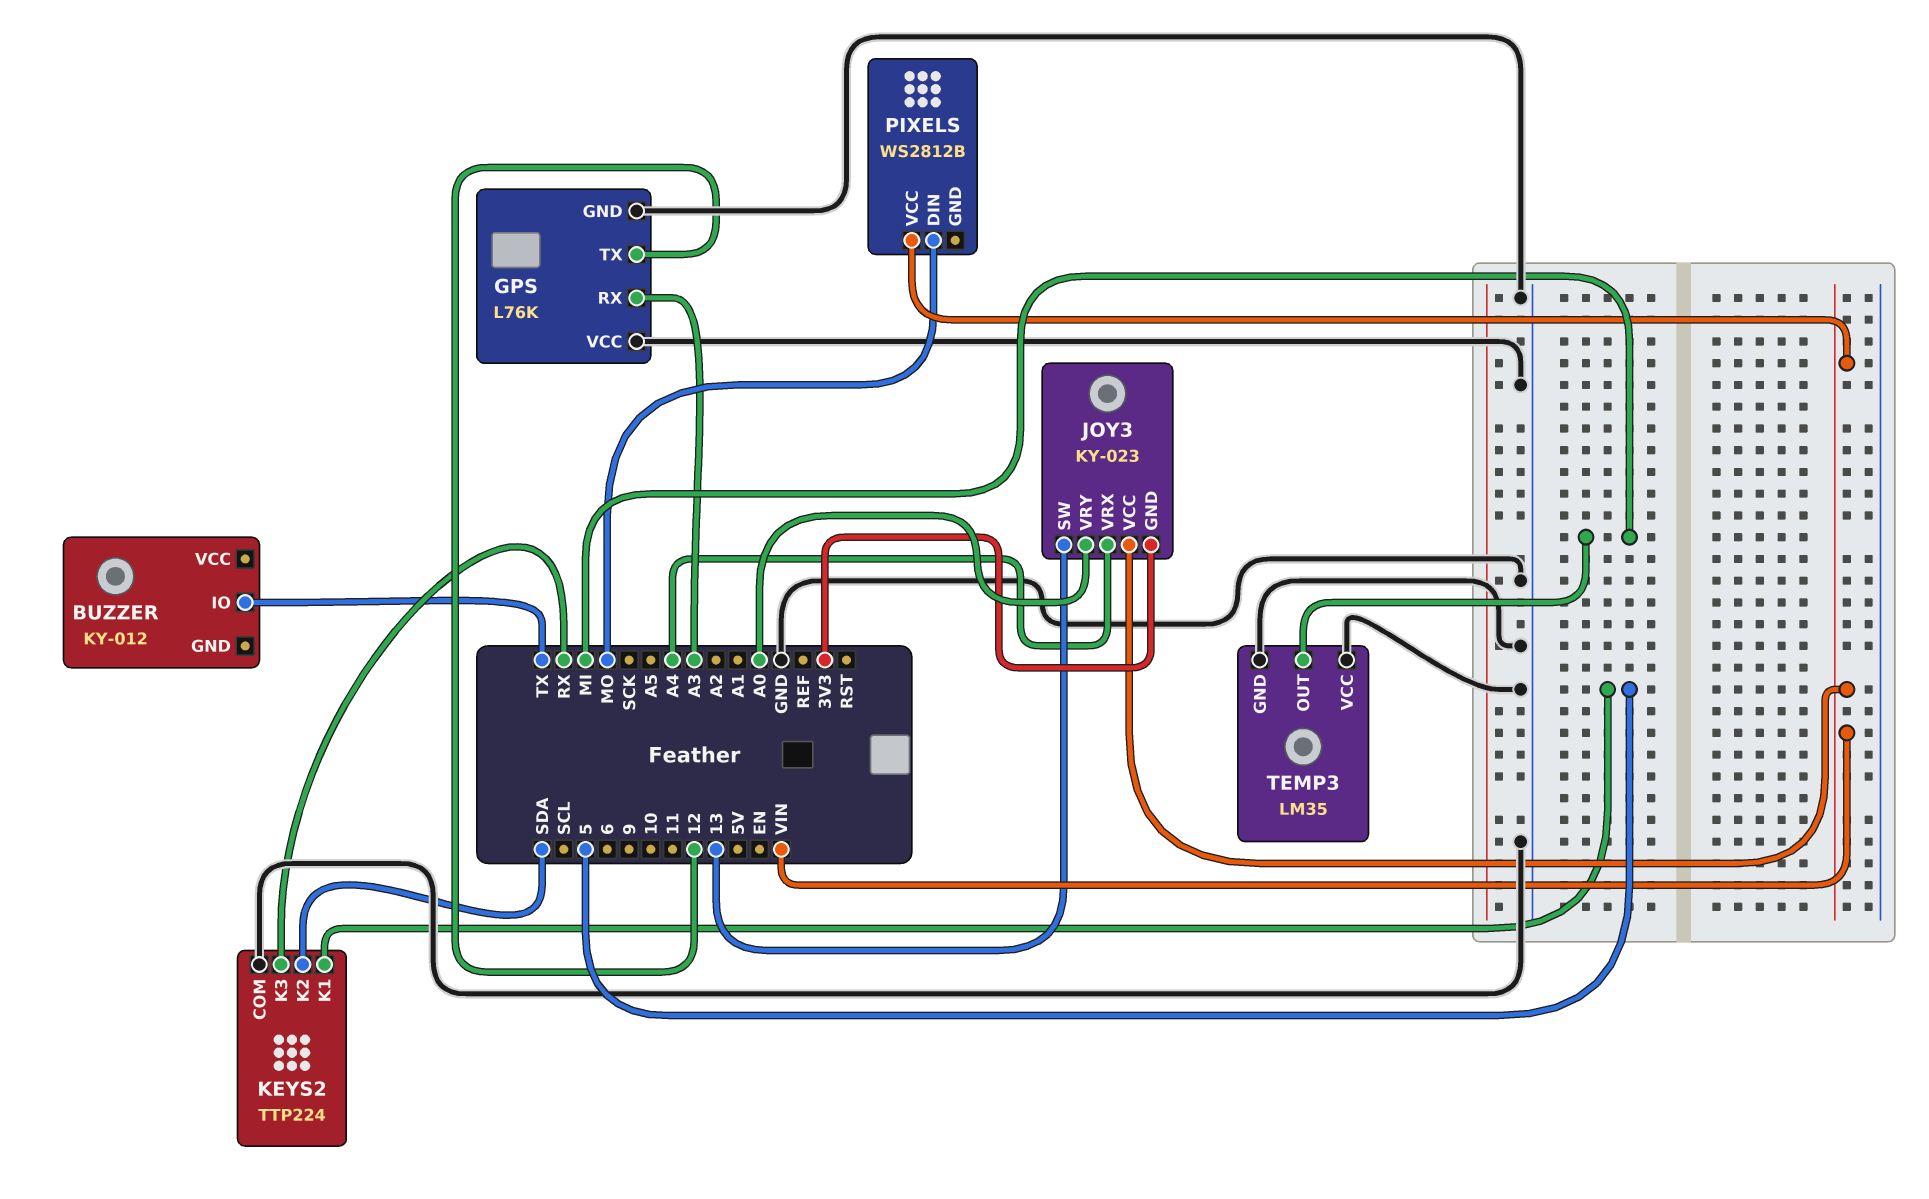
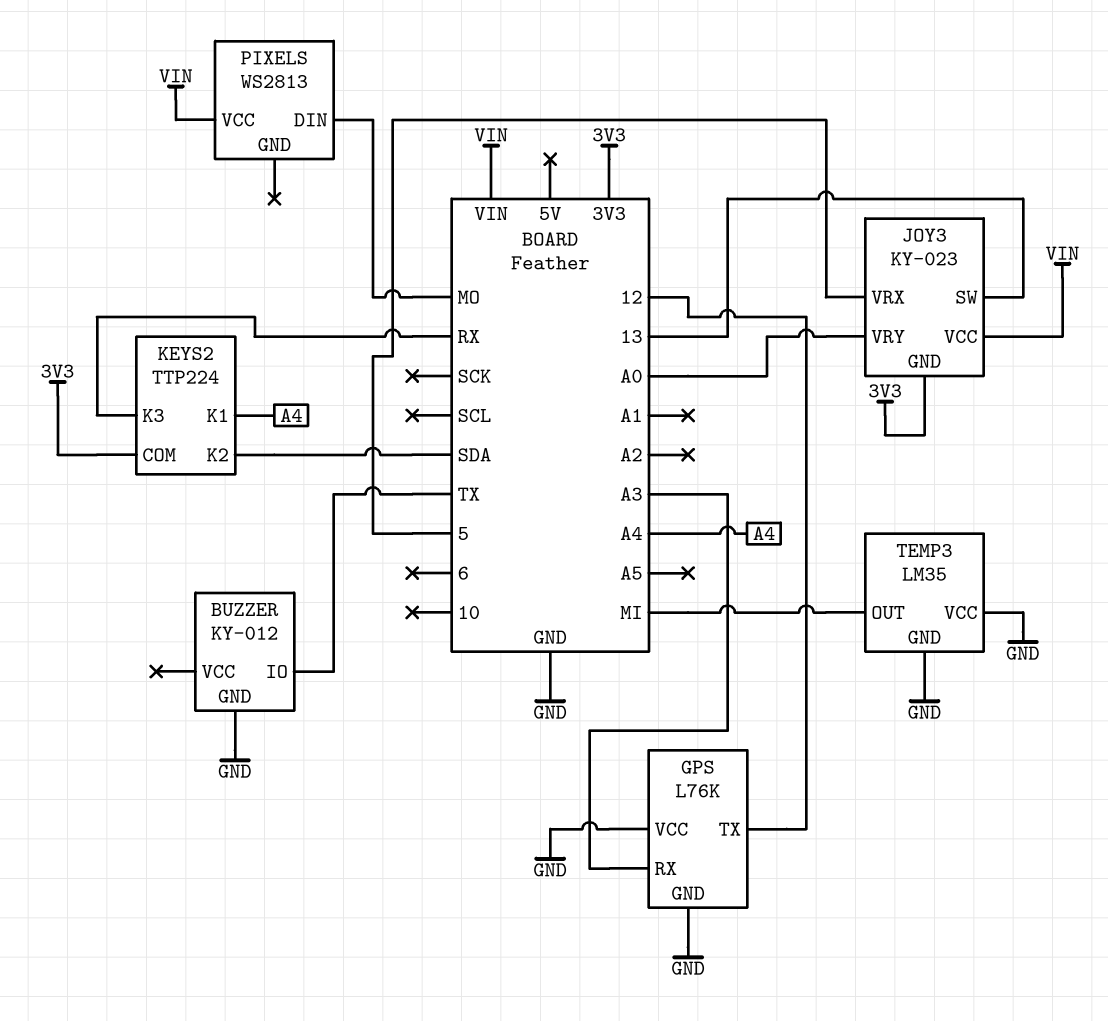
BUZZER pin GND: none -> GND
JOY3 pin VRX: A4 -> 5
KEYS2 pin COM: GND -> 3V3
KEYS2 pin K1: 5 -> A4
PIXELS: WS2812B -> WS2813

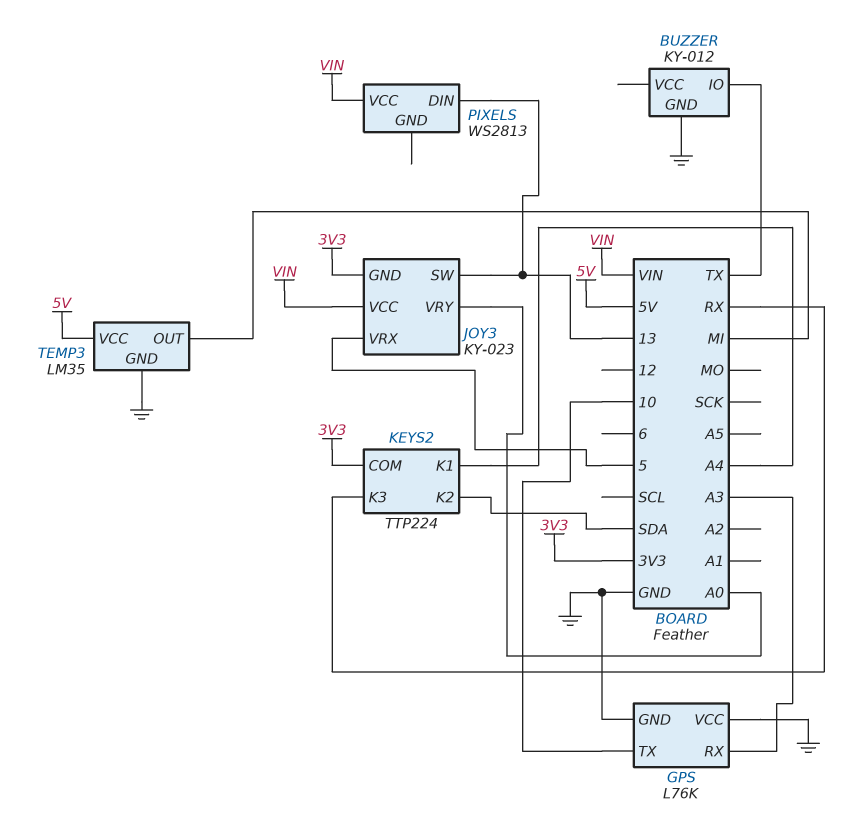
GPS pin TX: 12 -> 10
PIXELS pin DIN: MO -> 13
TEMP3 pin VCC: GND -> 5V

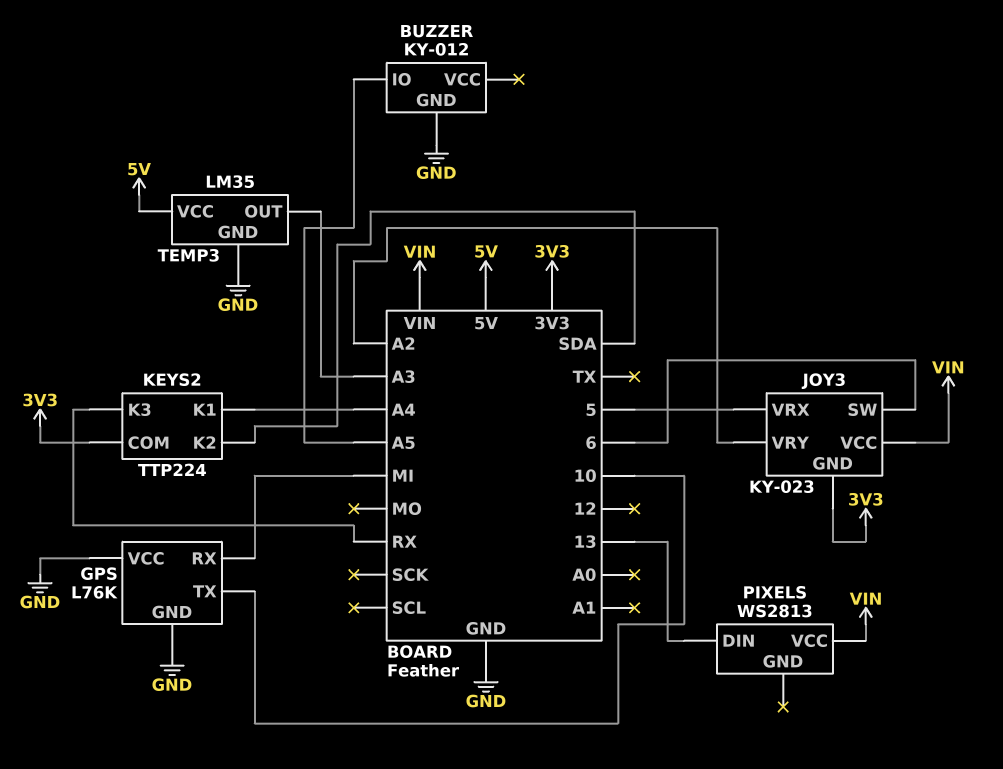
BUZZER pin IO: TX -> A5
GPS pin RX: A3 -> MI
JOY3 pin SW: 13 -> 6
JOY3 pin VRY: A0 -> A2
TEMP3 pin OUT: MI -> A3

